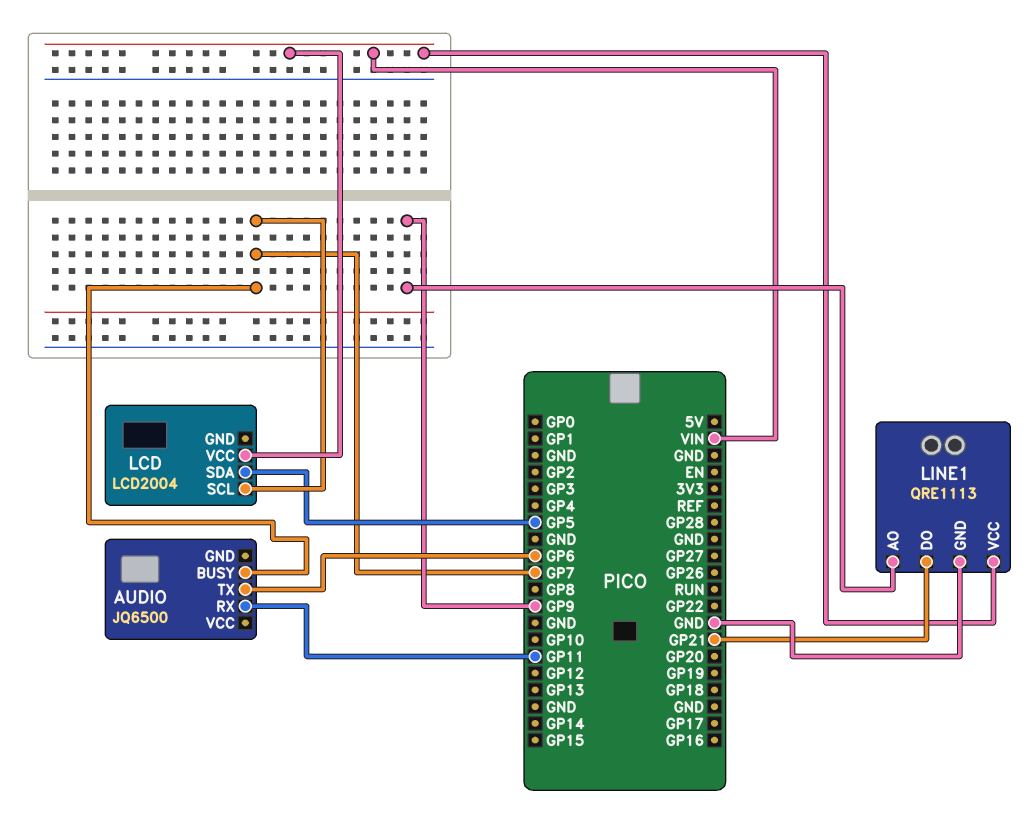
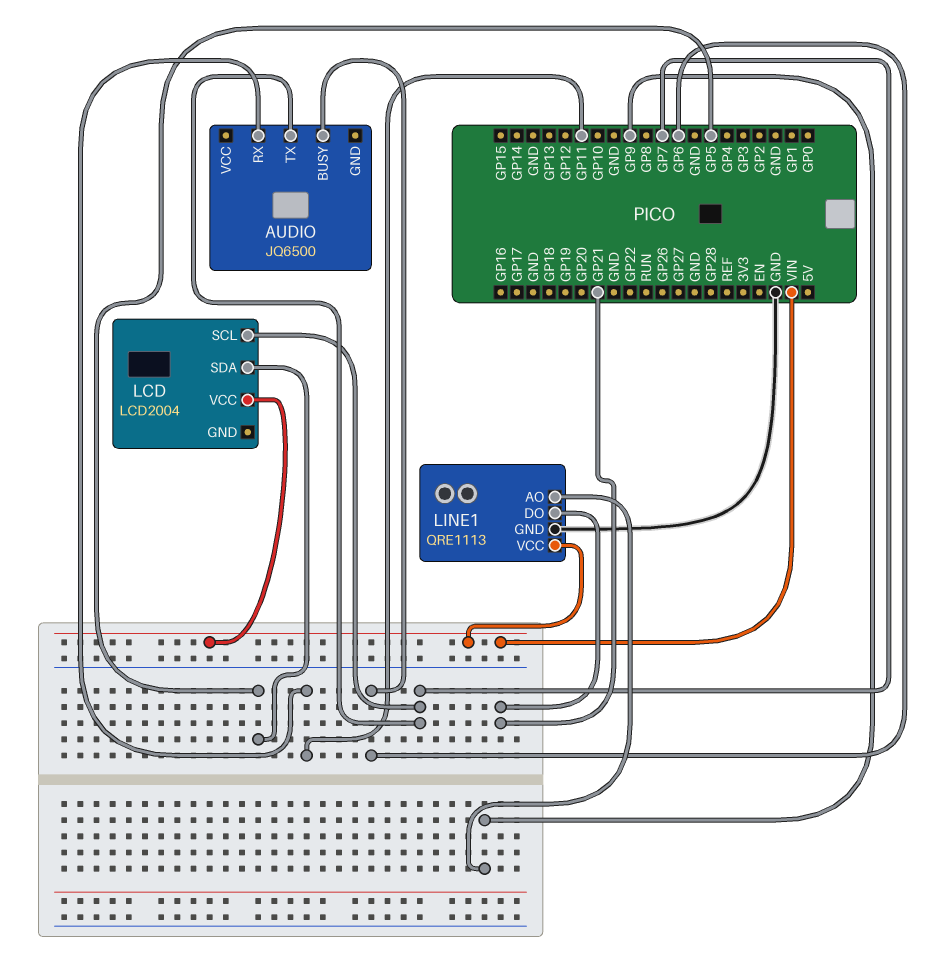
AUDIO pin BUSY: GP7 -> GP6
AUDIO pin TX: GP6 -> GP7

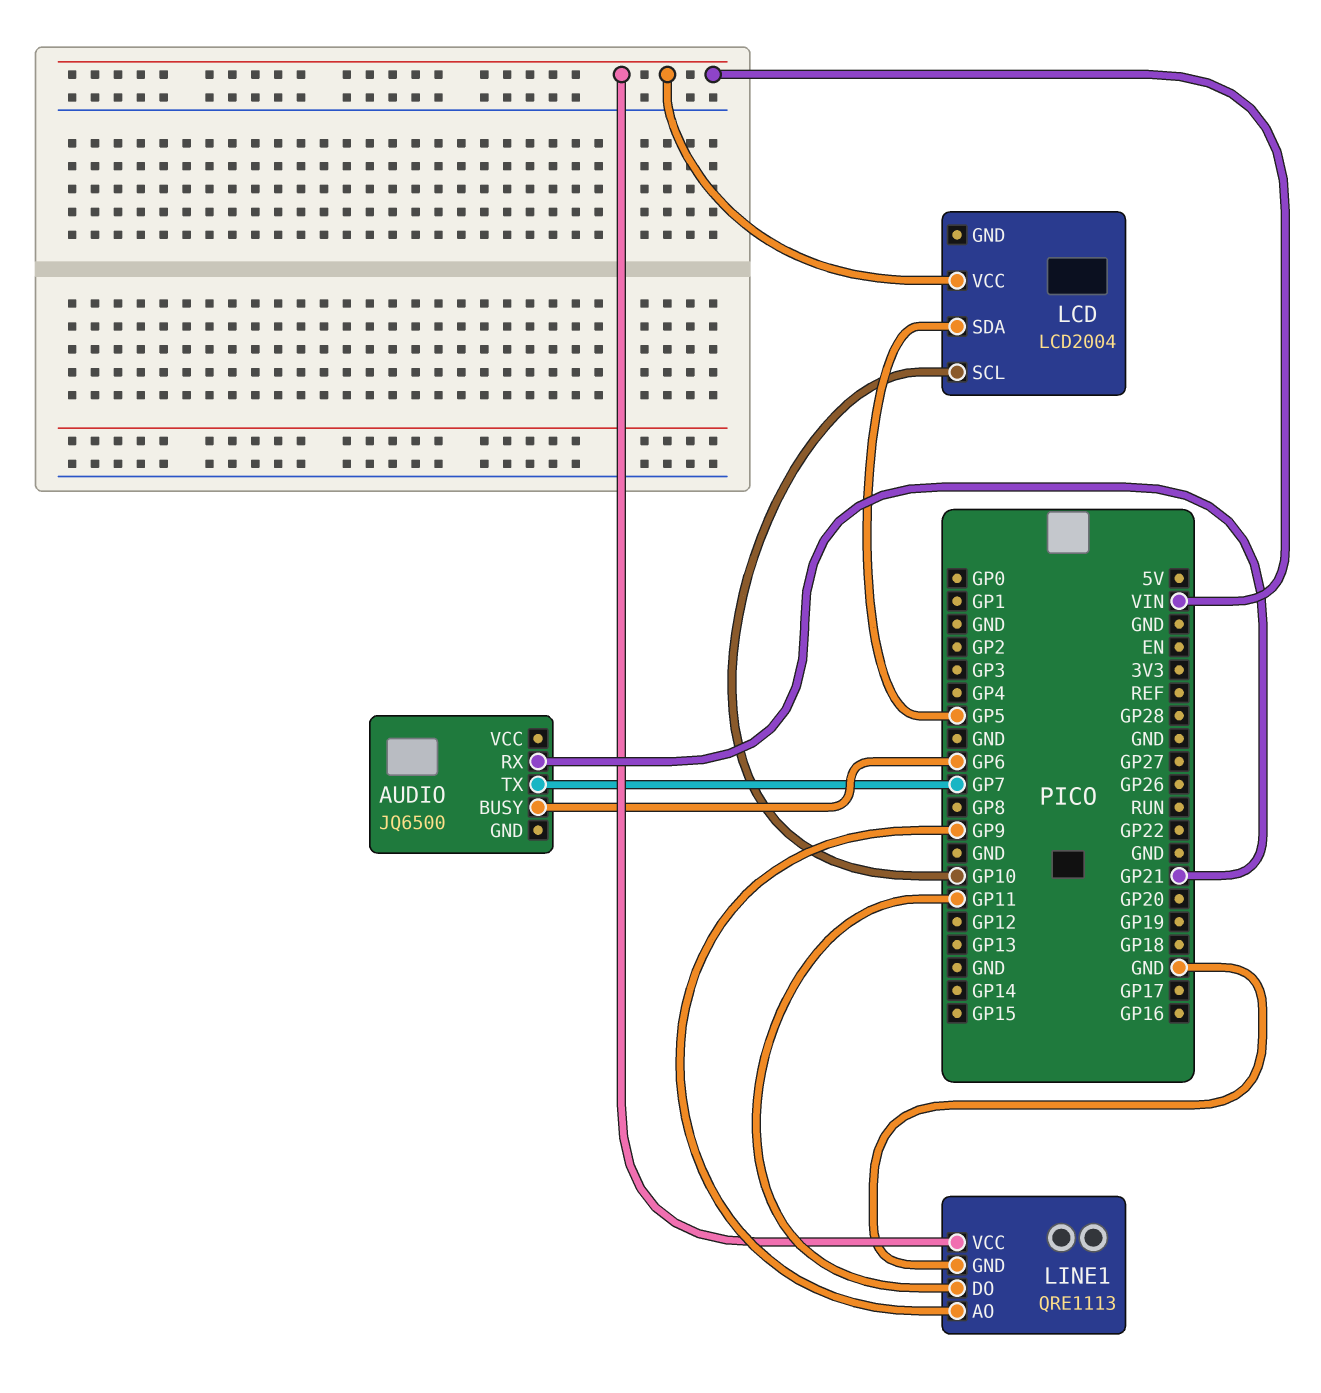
AUDIO pin RX: GP11 -> GP21
LCD pin SCL: GP7 -> GP10
LINE1 pin DO: GP21 -> GP11

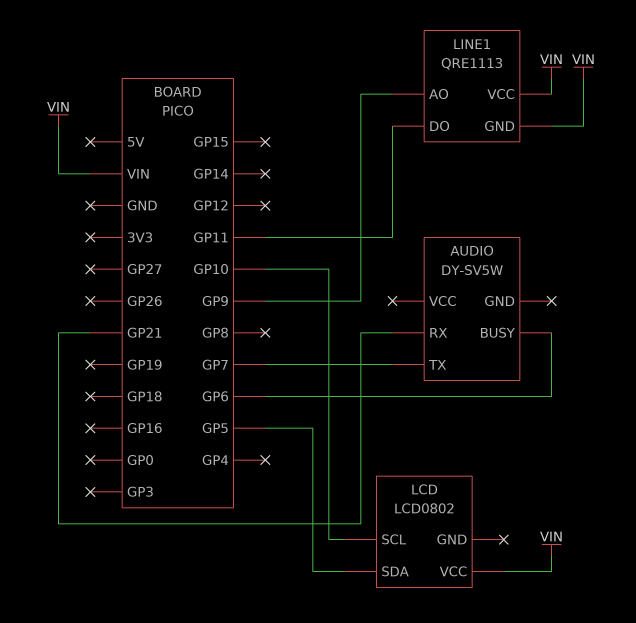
AUDIO: JQ6500 -> DY-SV5W
LCD: LCD2004 -> LCD0802
LINE1 pin GND: GND -> VIN

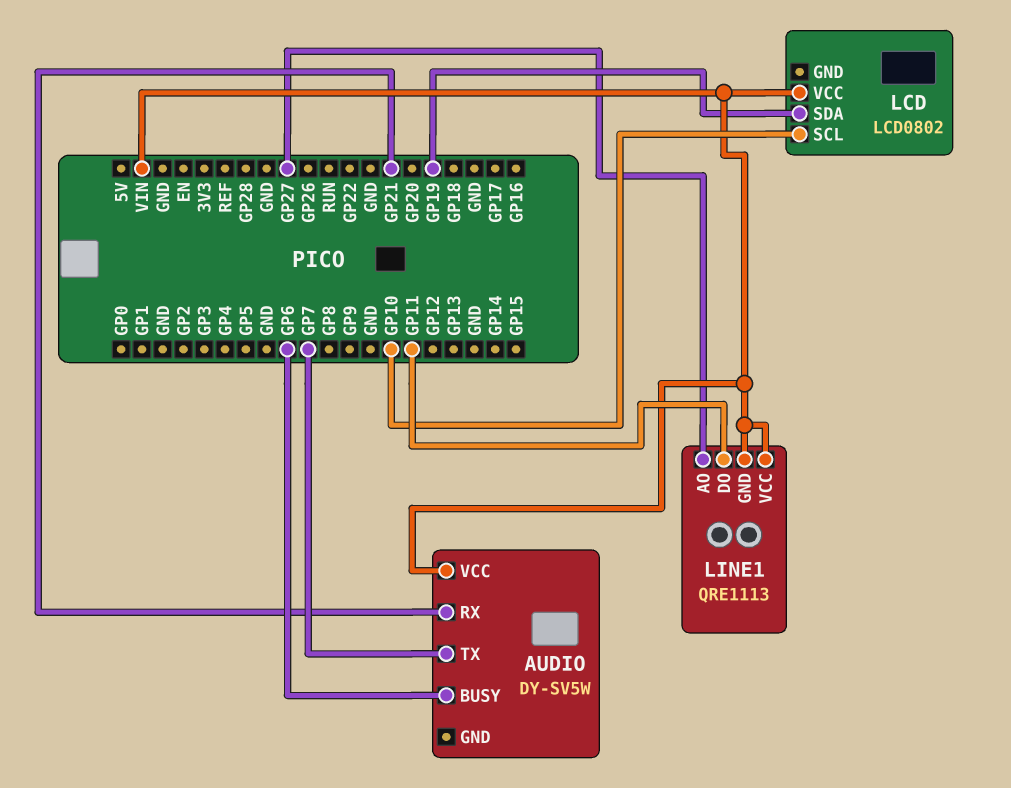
AUDIO pin VCC: none -> VIN
LCD pin SDA: GP5 -> GP19
LINE1 pin AO: GP9 -> GP27

